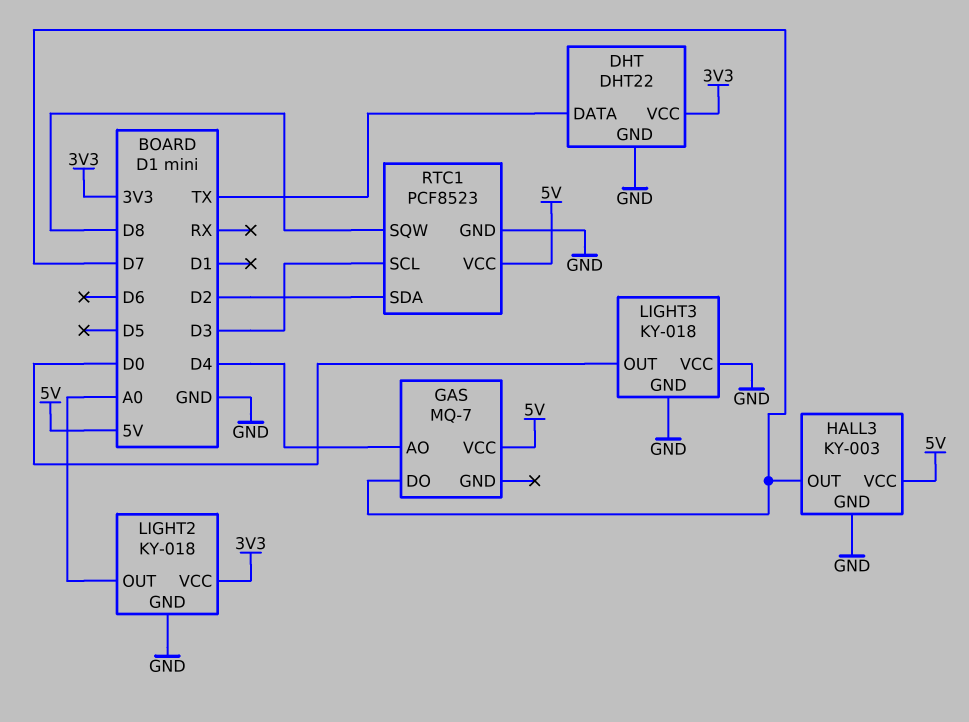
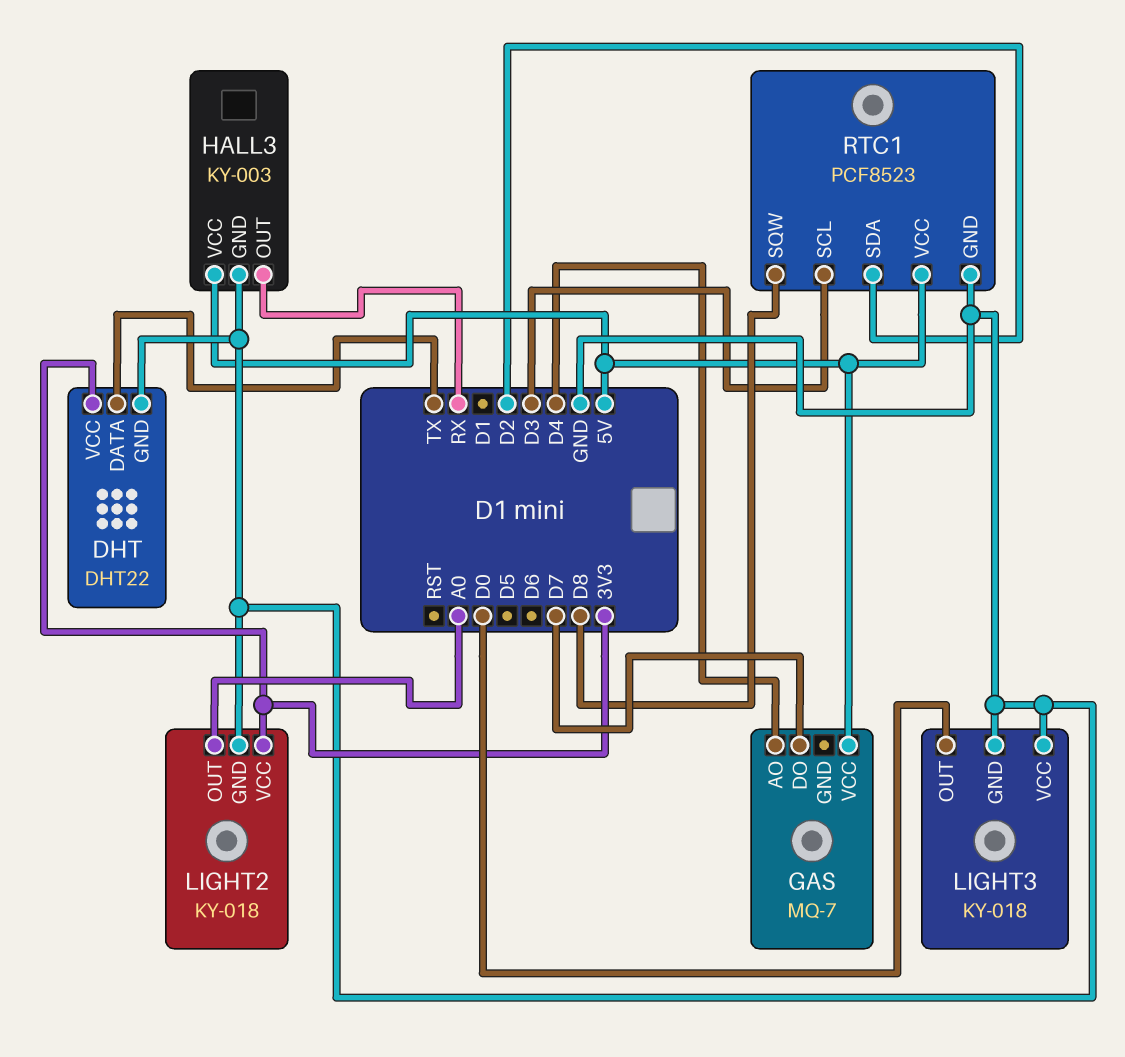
HALL3 pin OUT: D7 -> RX

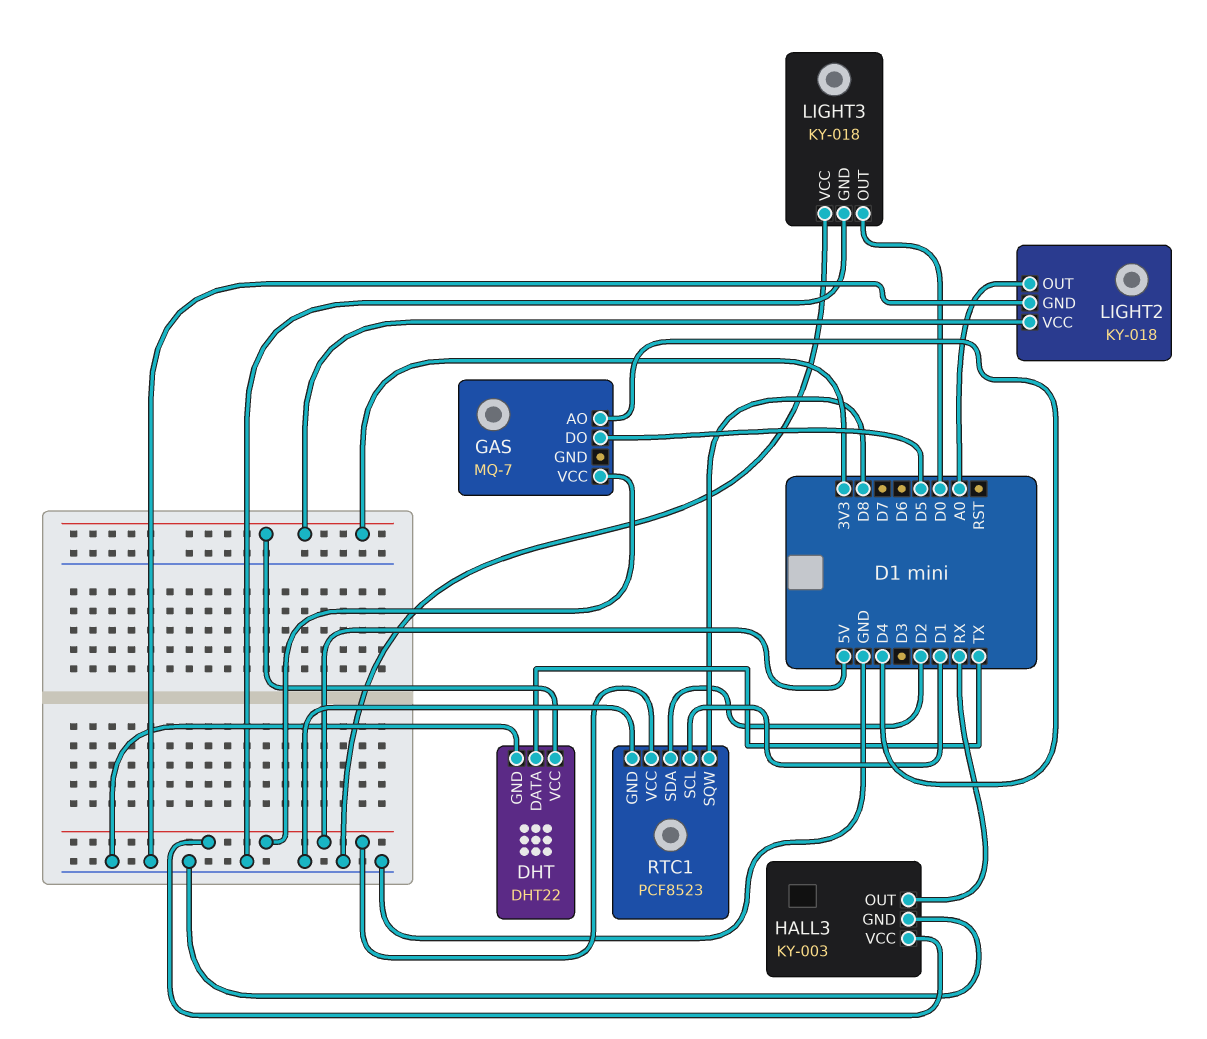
GAS pin DO: D7 -> D5
RTC1 pin SCL: D3 -> D1

